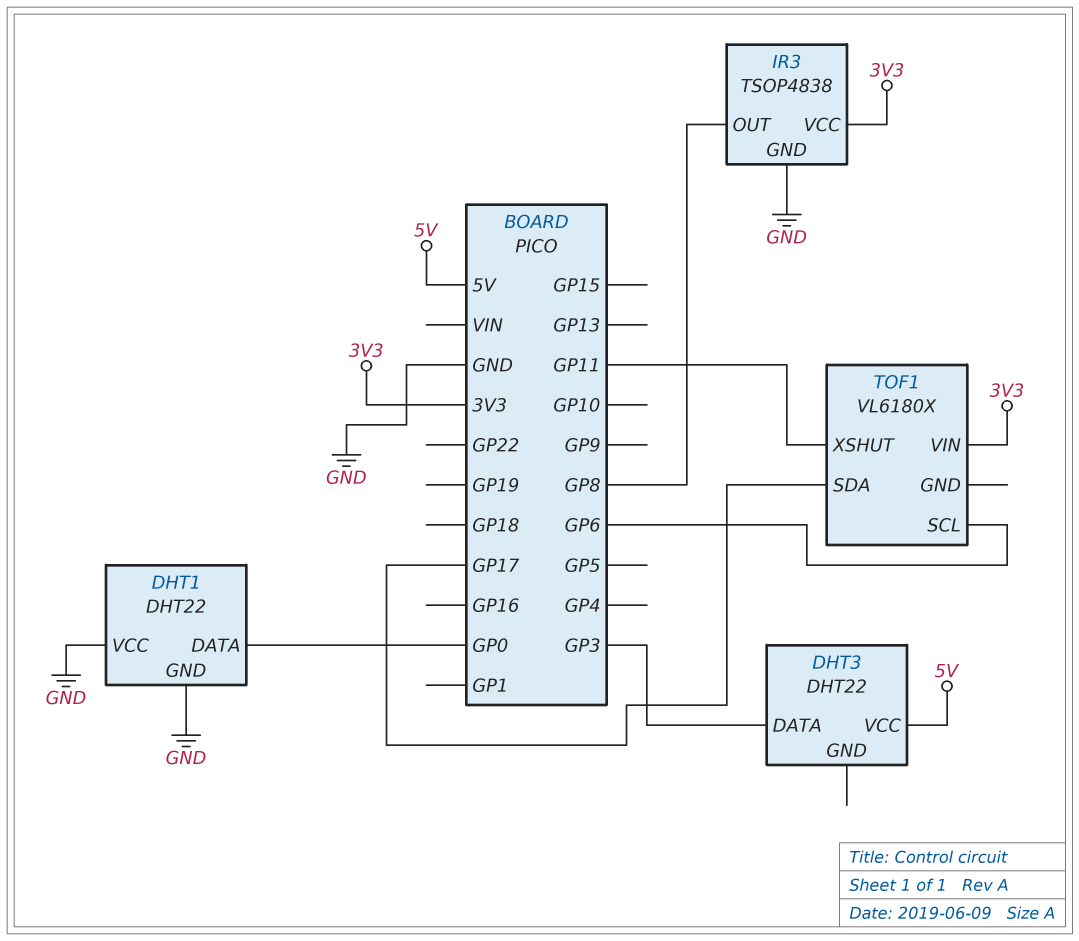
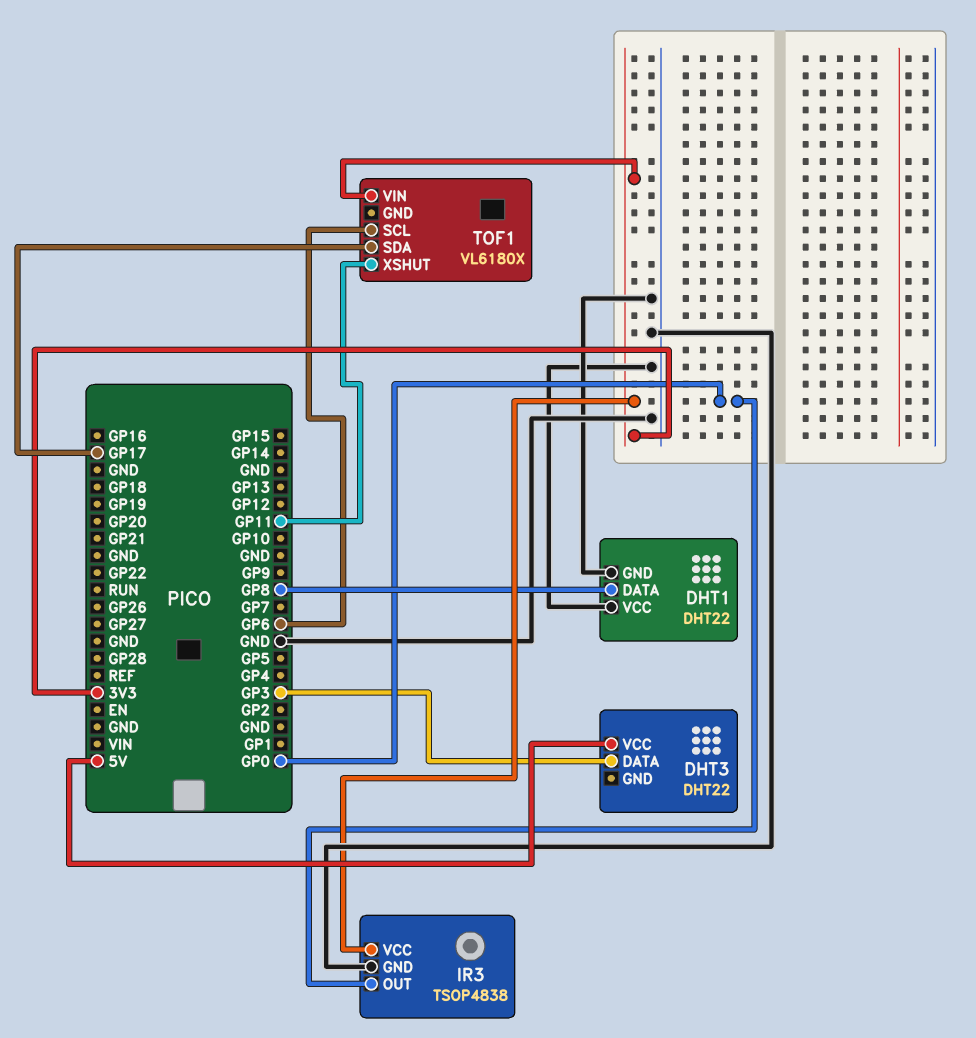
DHT1 pin DATA: GP0 -> GP8
IR3 pin OUT: GP8 -> GP0

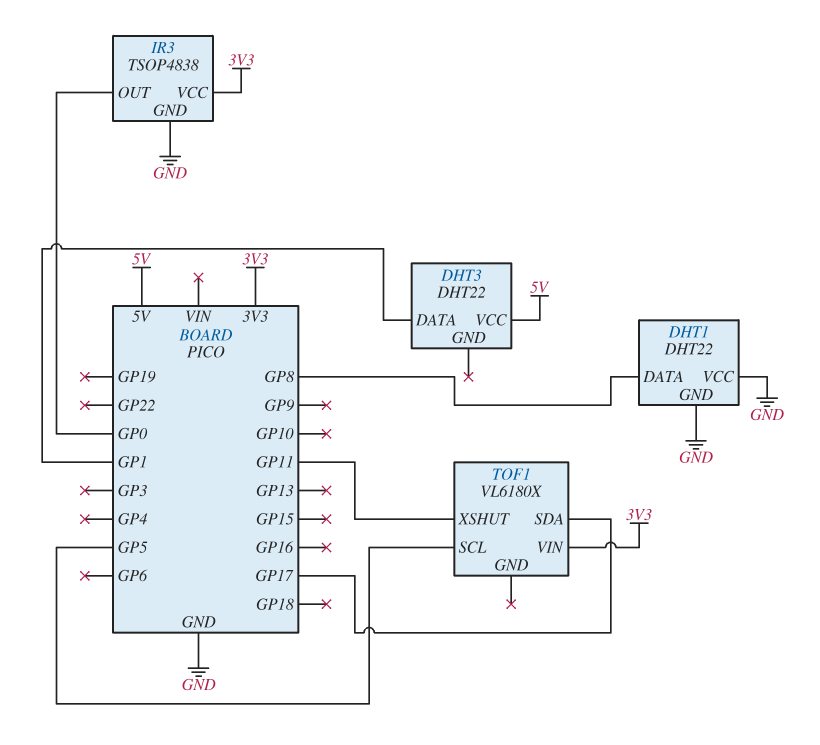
DHT3 pin DATA: GP3 -> GP1
TOF1 pin SCL: GP6 -> GP5

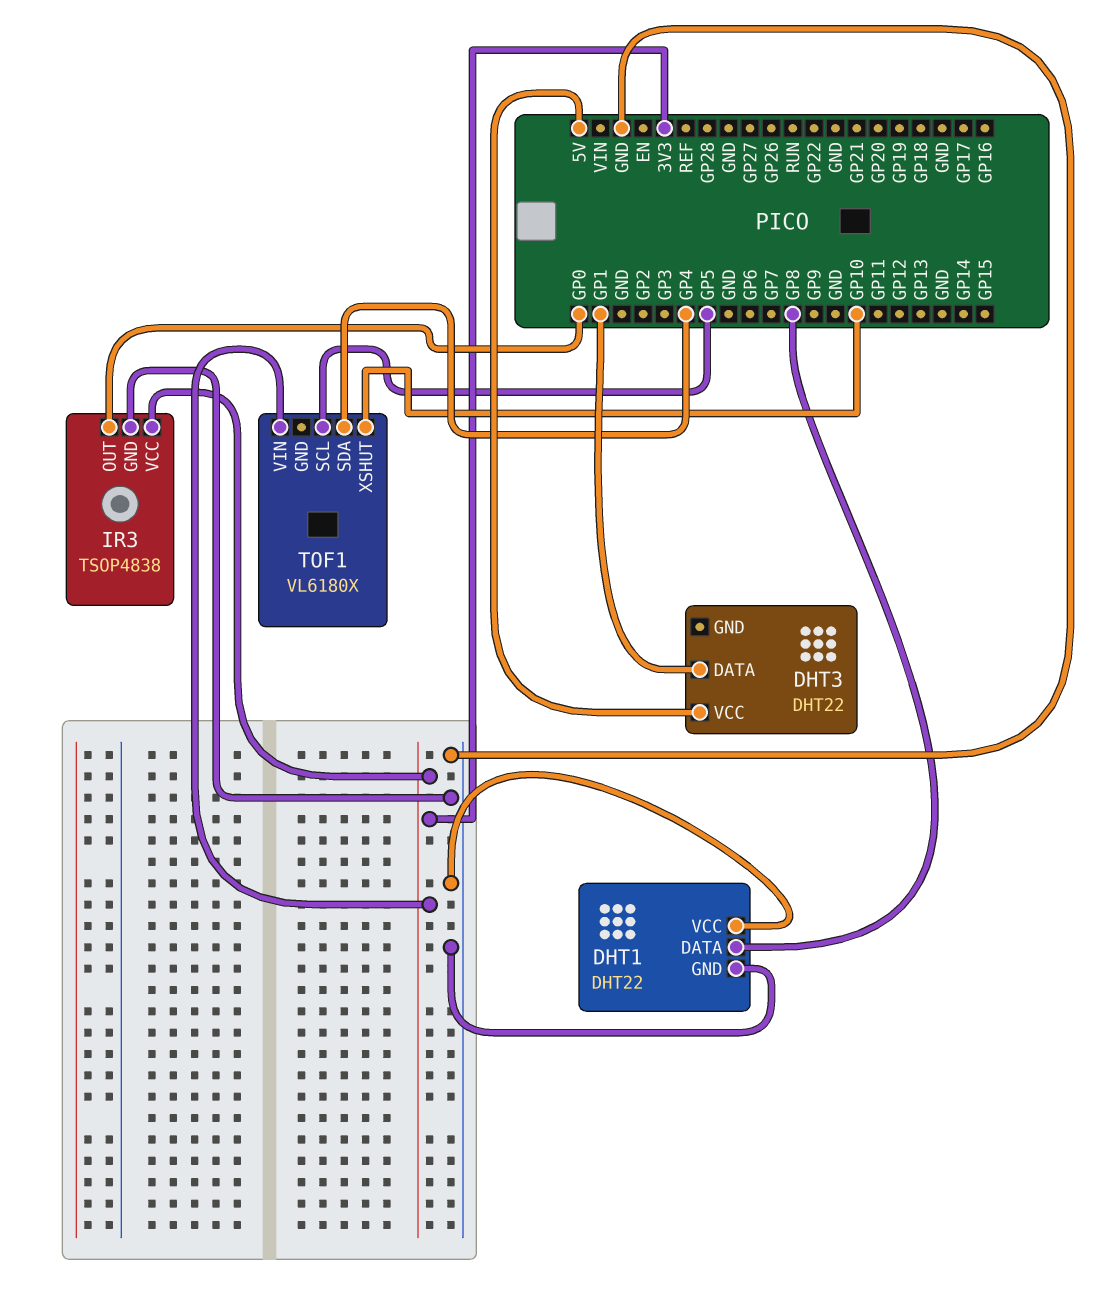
TOF1 pin SDA: GP17 -> GP4
TOF1 pin XSHUT: GP11 -> GP10

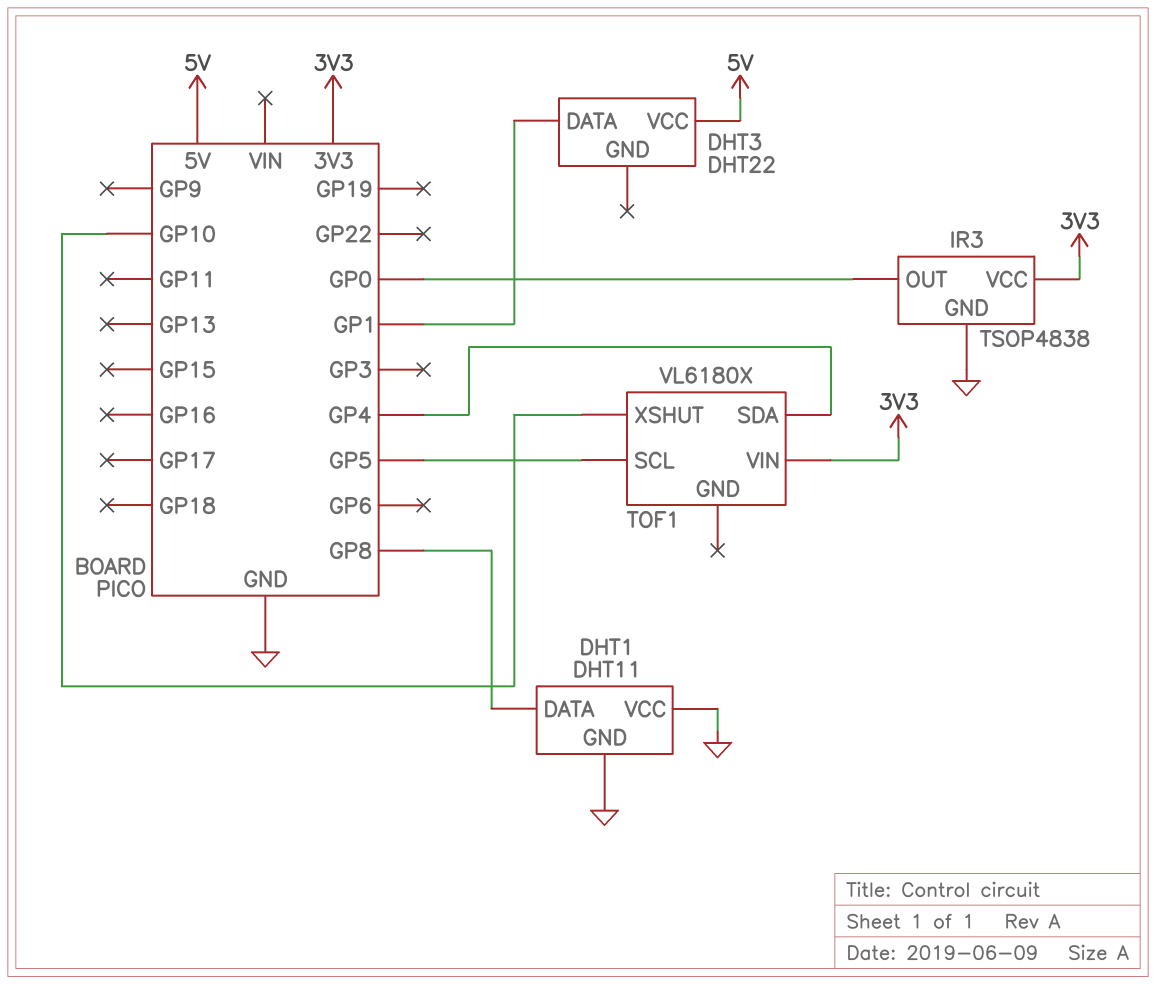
DHT1: DHT22 -> DHT11

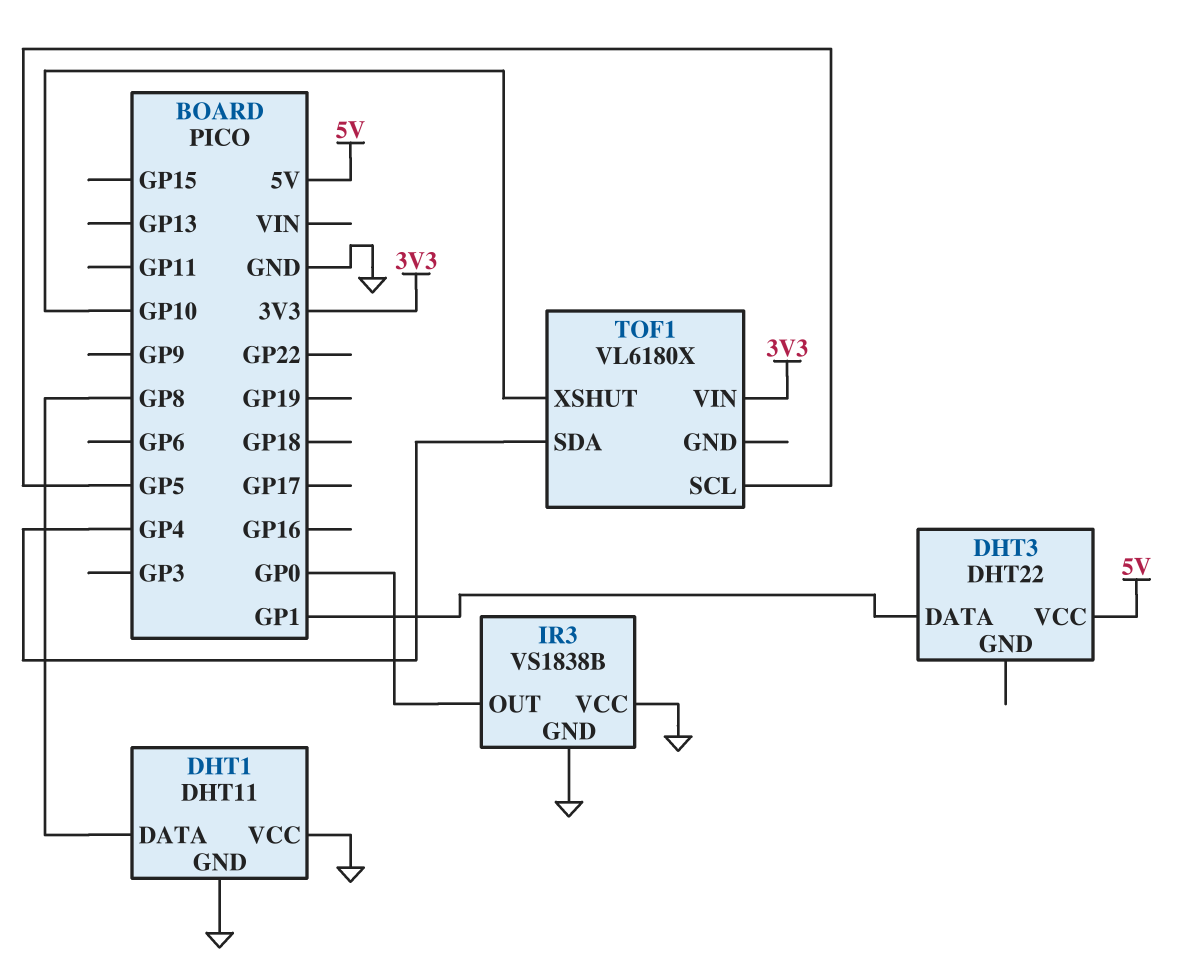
IR3: TSOP4838 -> VS1838B
IR3 pin VCC: 3V3 -> GND

